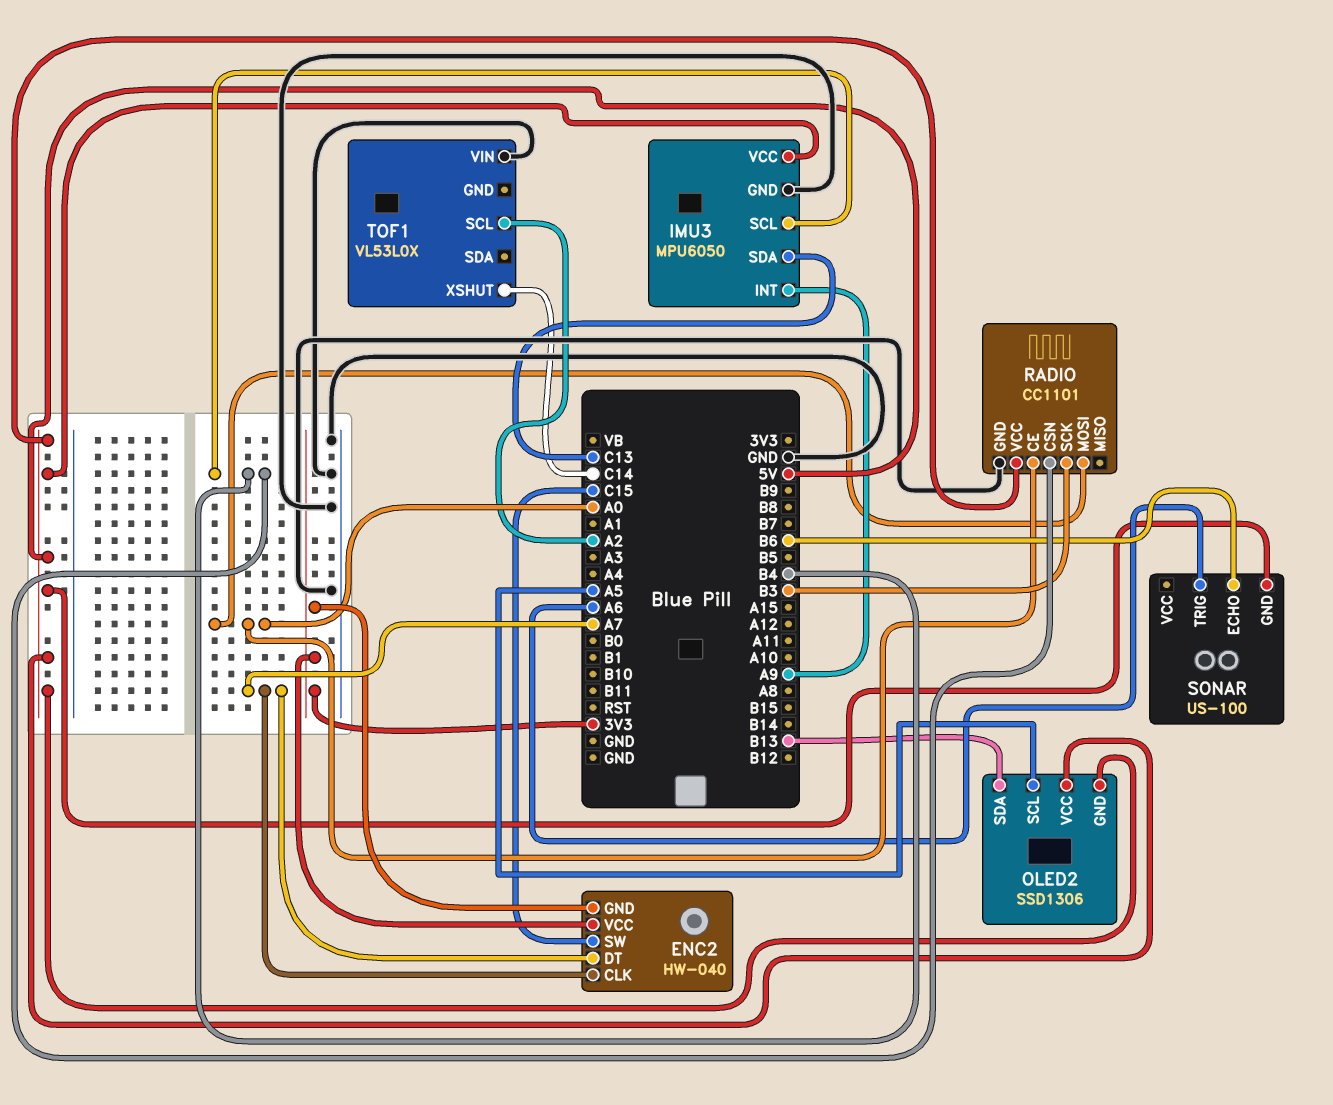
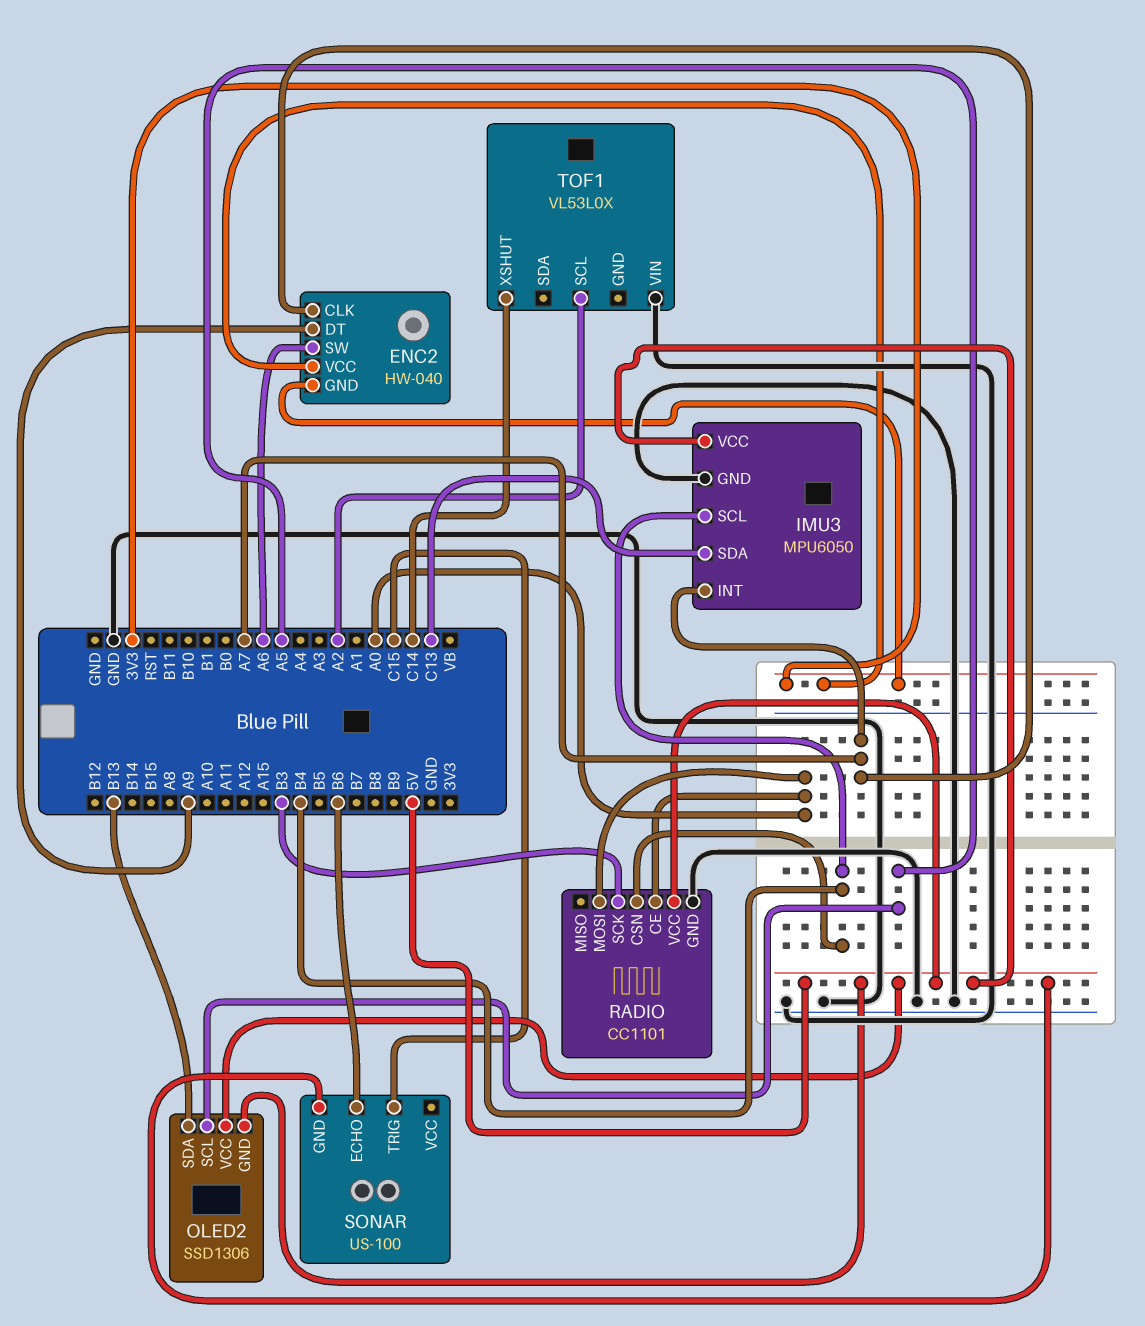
ENC2 pin DT: A7 -> A9
ENC2 pin SW: C15 -> A6
IMU3 pin INT: A9 -> A7
SONAR pin TRIG: A6 -> C15

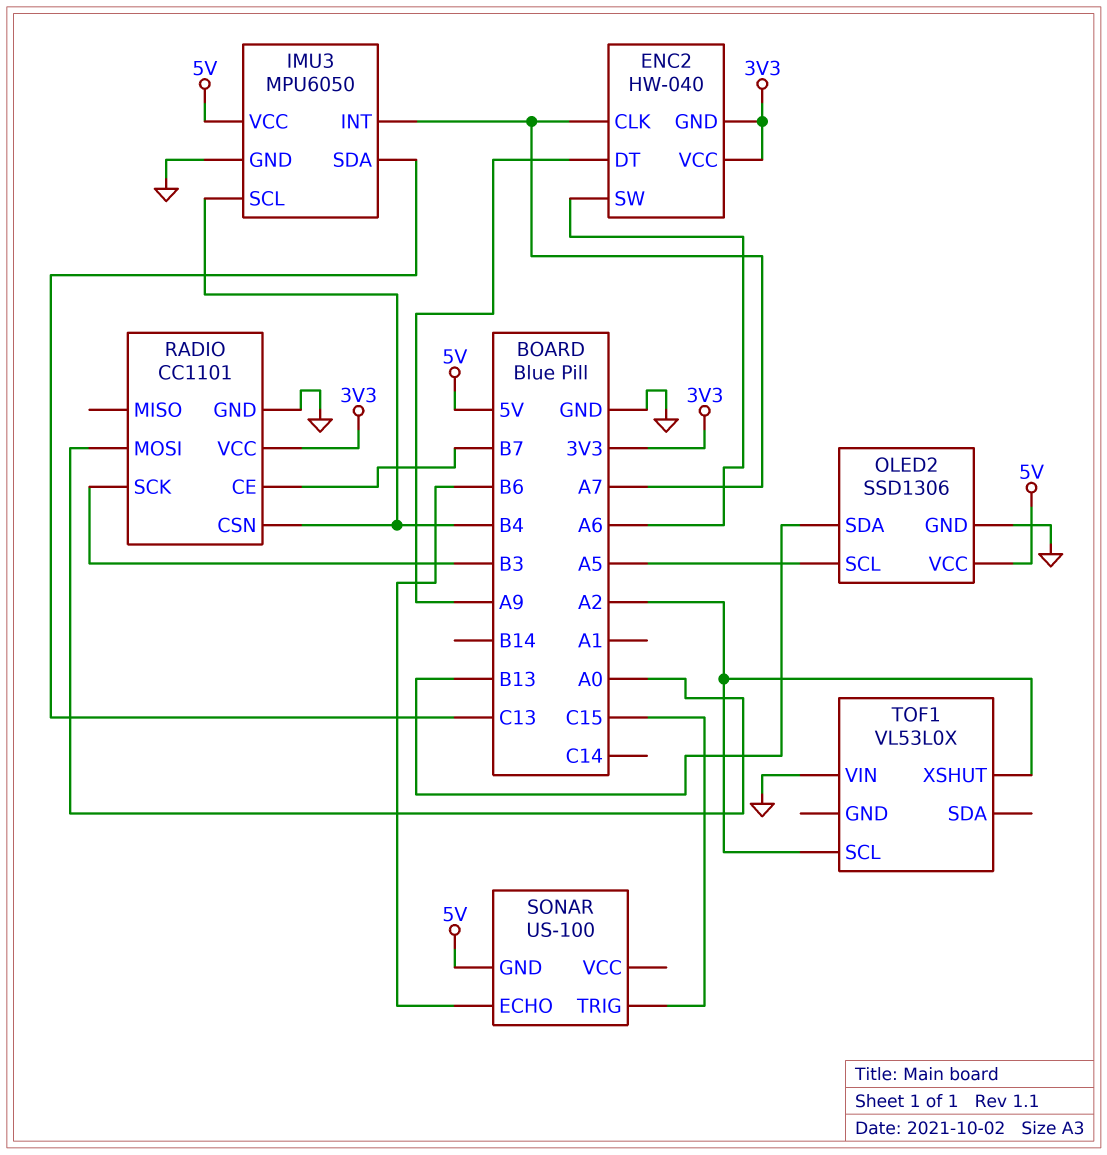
OLED2 pin GND: 5V -> GND
RADIO pin CE: A0 -> B7
RADIO pin VCC: 5V -> 3V3
TOF1 pin XSHUT: C14 -> A2

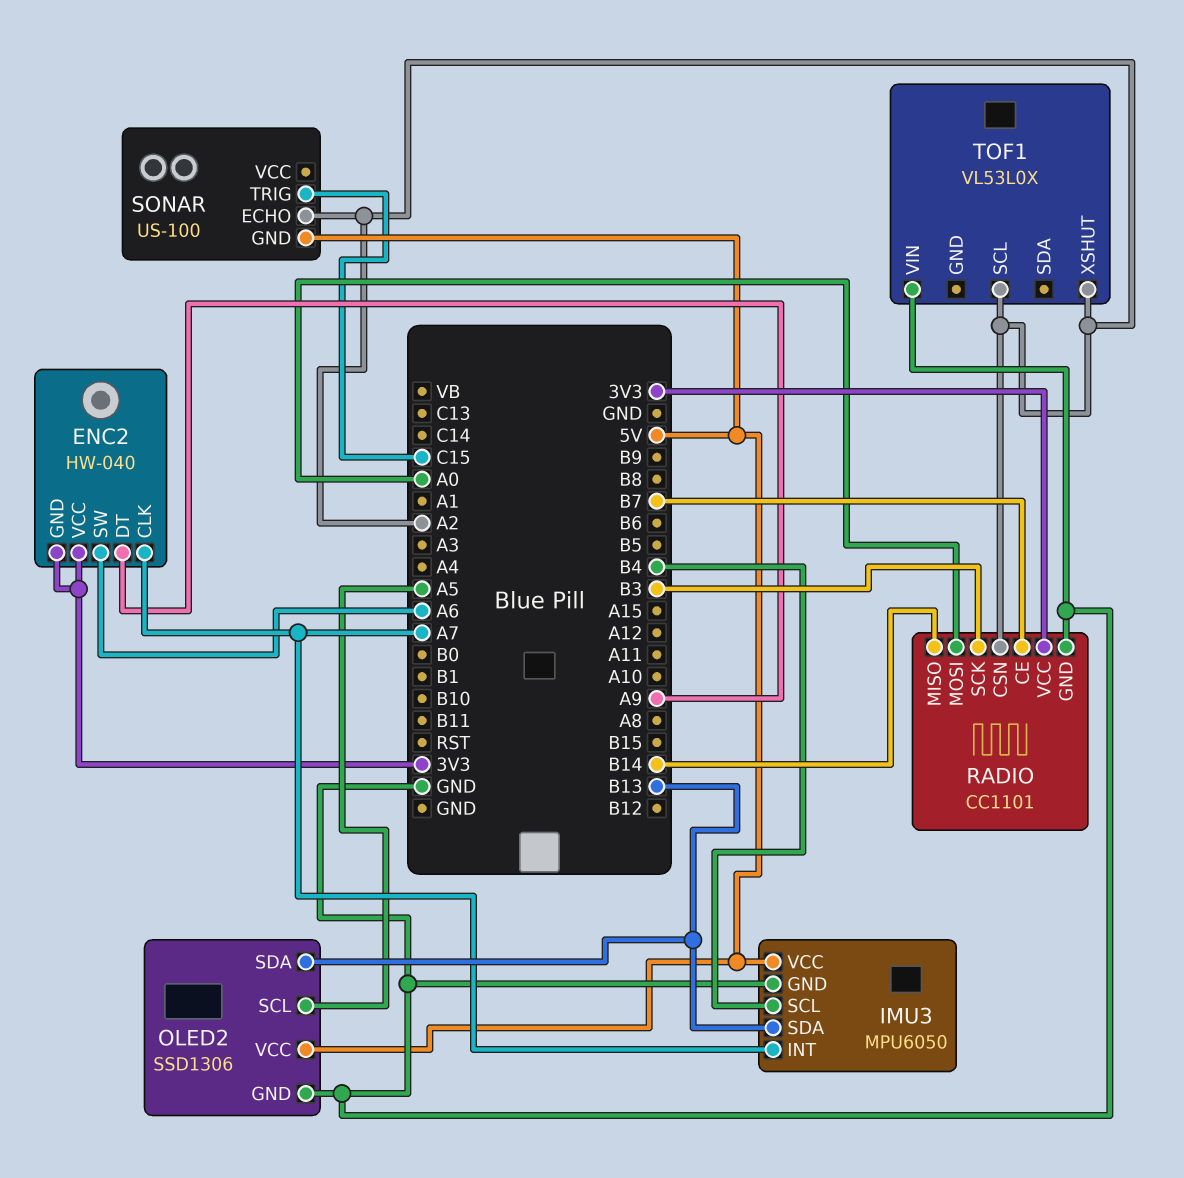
IMU3 pin SDA: C13 -> B13
RADIO pin CSN: B4 -> A2
RADIO pin MISO: none -> B14
SONAR pin ECHO: B6 -> A2

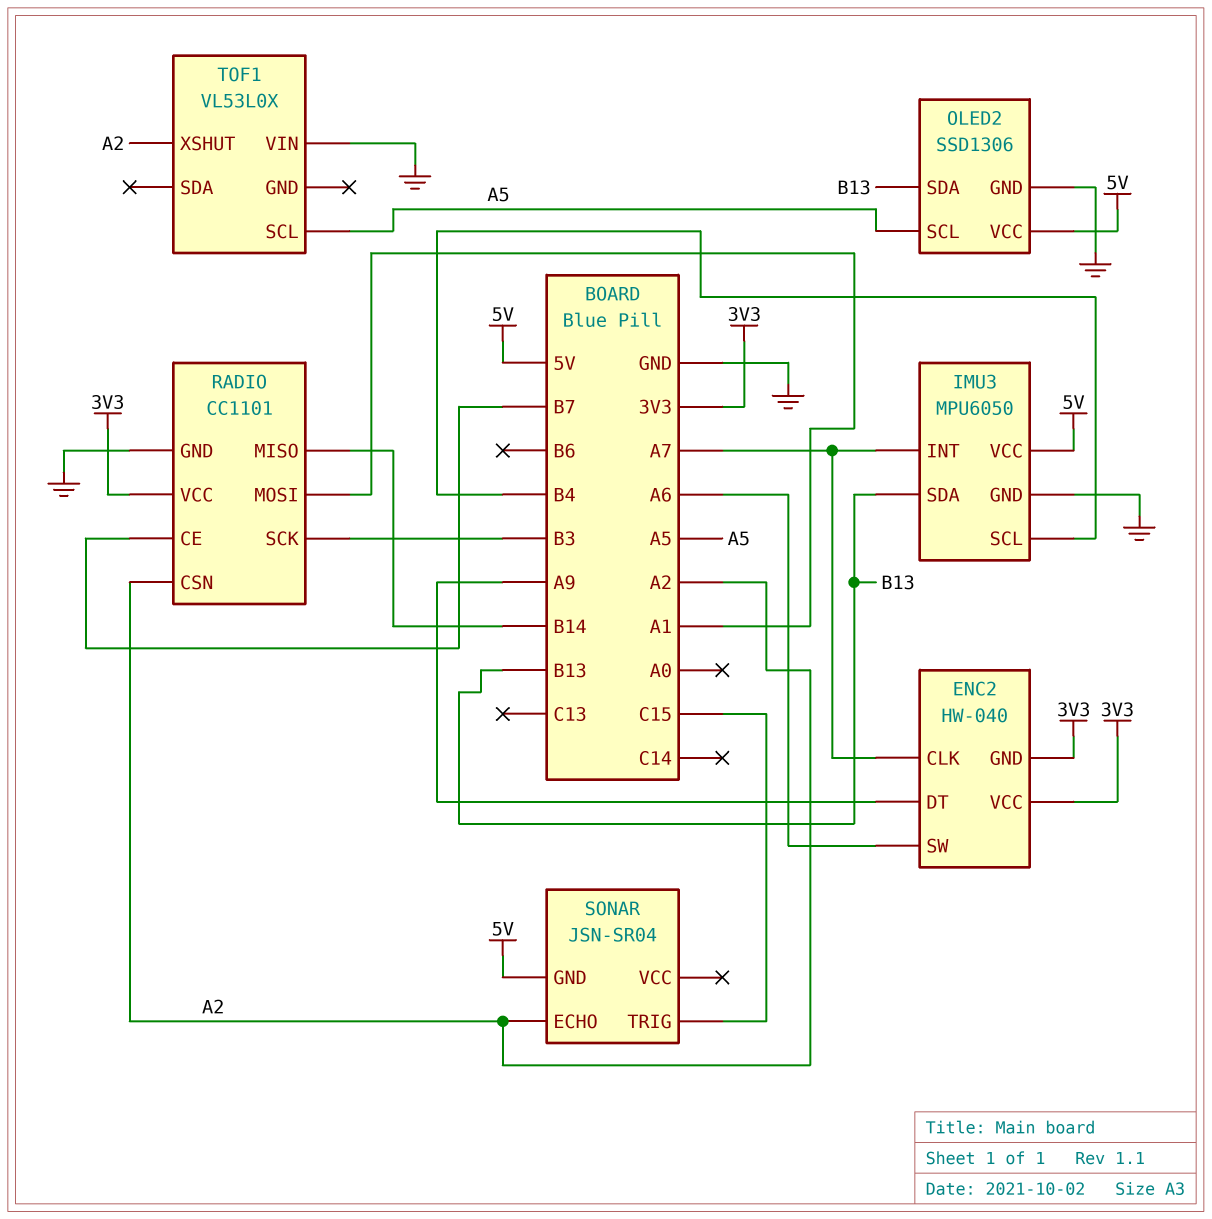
RADIO pin MOSI: A0 -> A1
SONAR: US-100 -> JSN-SR04
TOF1 pin SCL: A2 -> A5

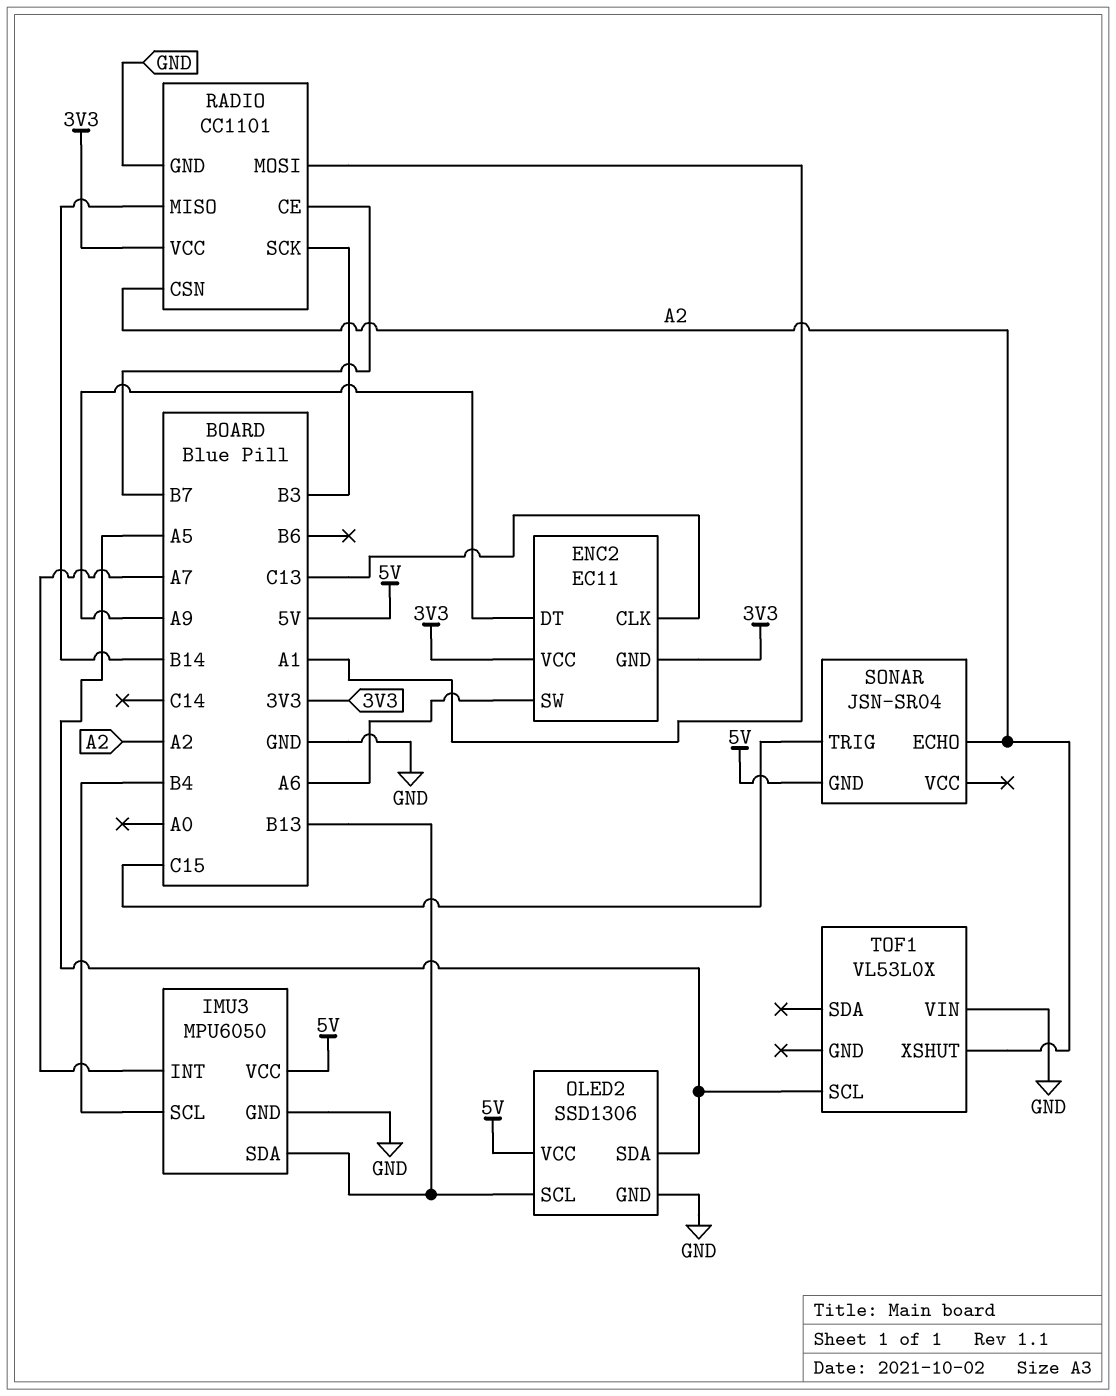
ENC2: HW-040 -> EC11
ENC2 pin CLK: A7 -> C13
OLED2 pin SCL: A5 -> B13
OLED2 pin SDA: B13 -> A5

